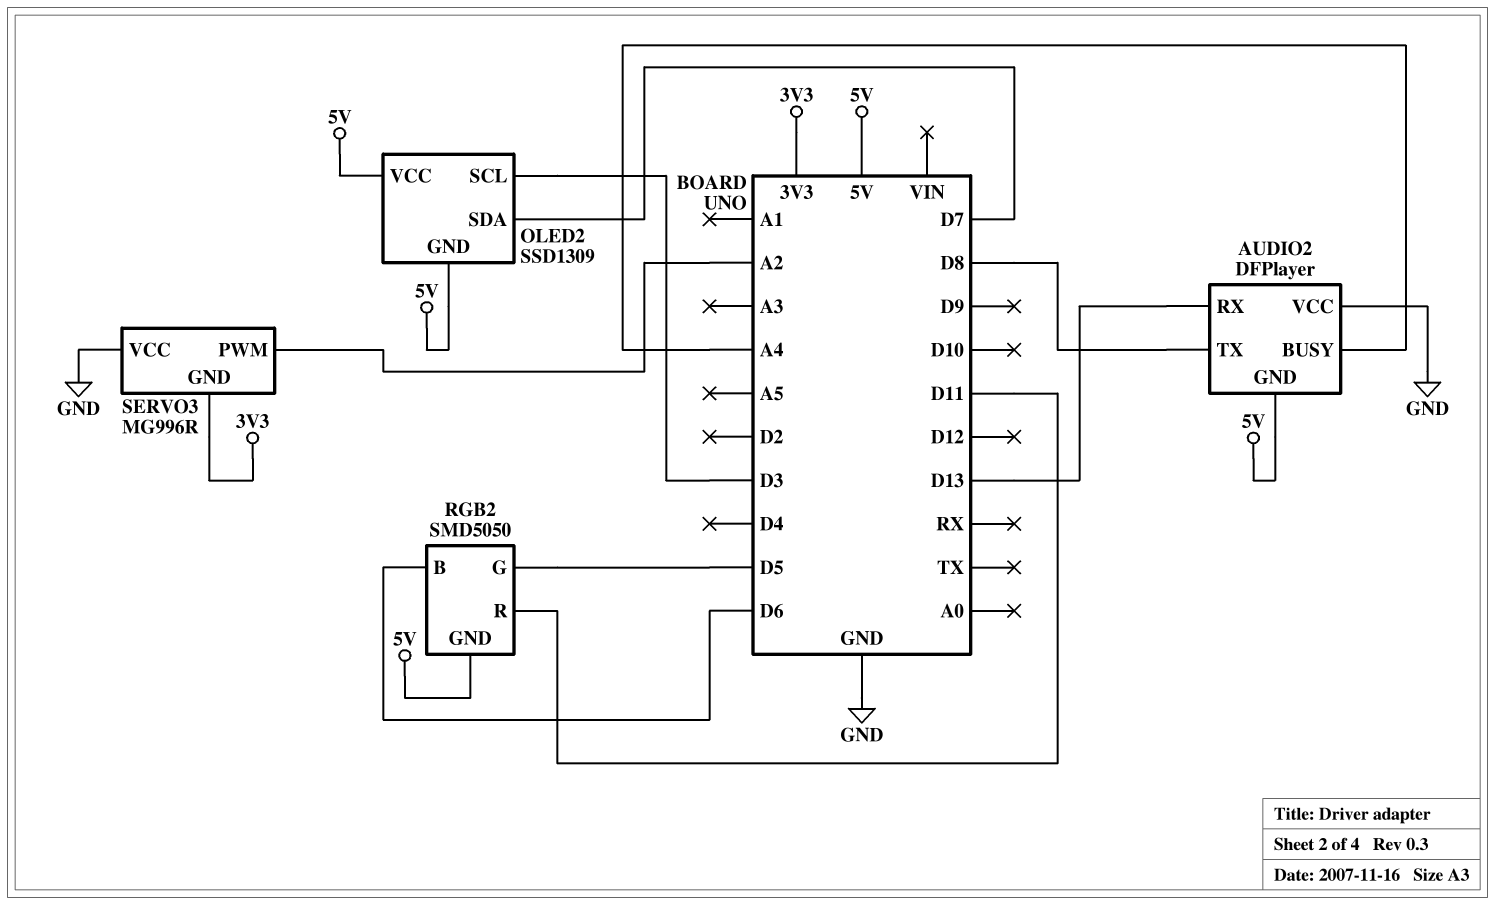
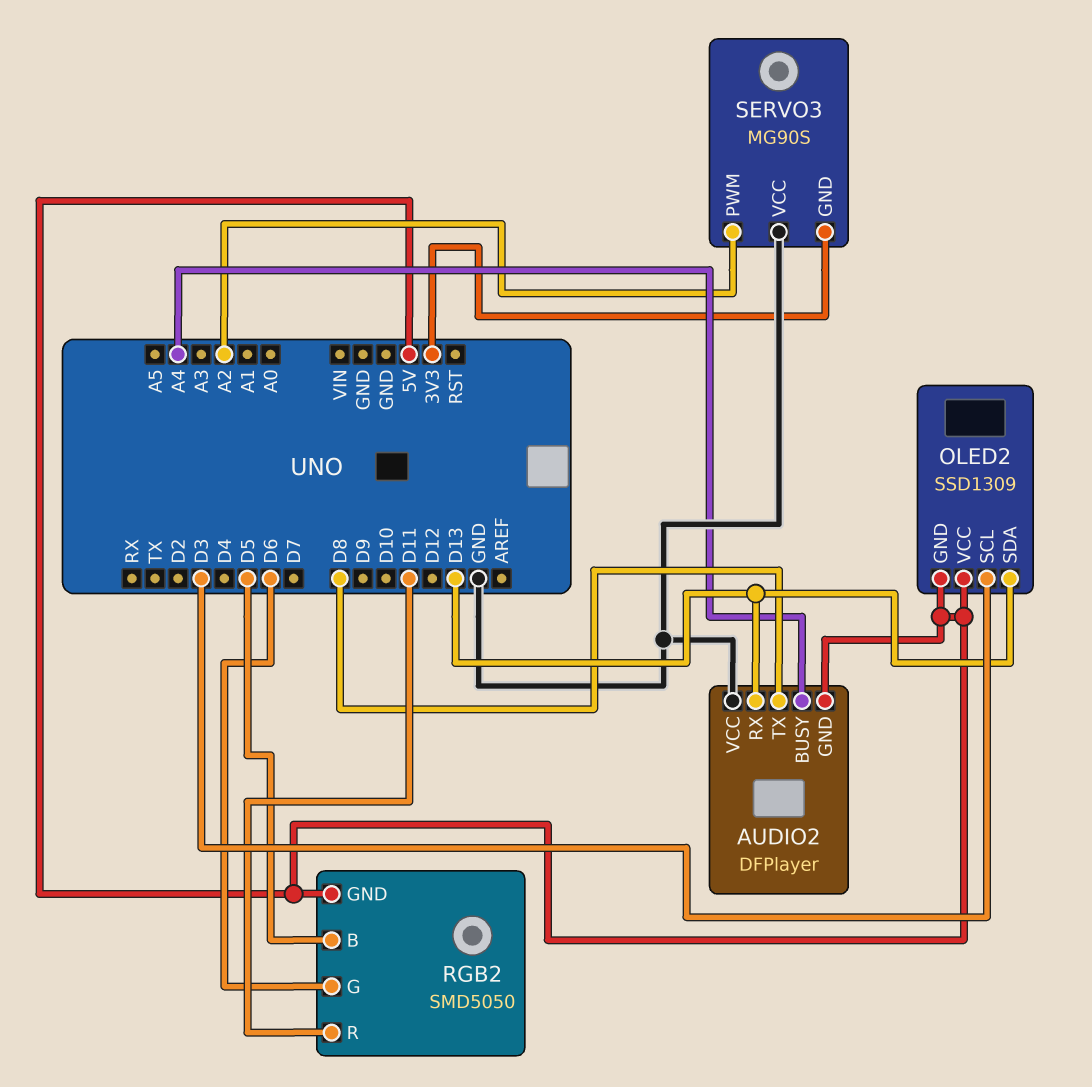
OLED2 pin SDA: D7 -> D13
RGB2 pin B: D6 -> D5
RGB2 pin G: D5 -> D6
SERVO3: MG996R -> MG90S

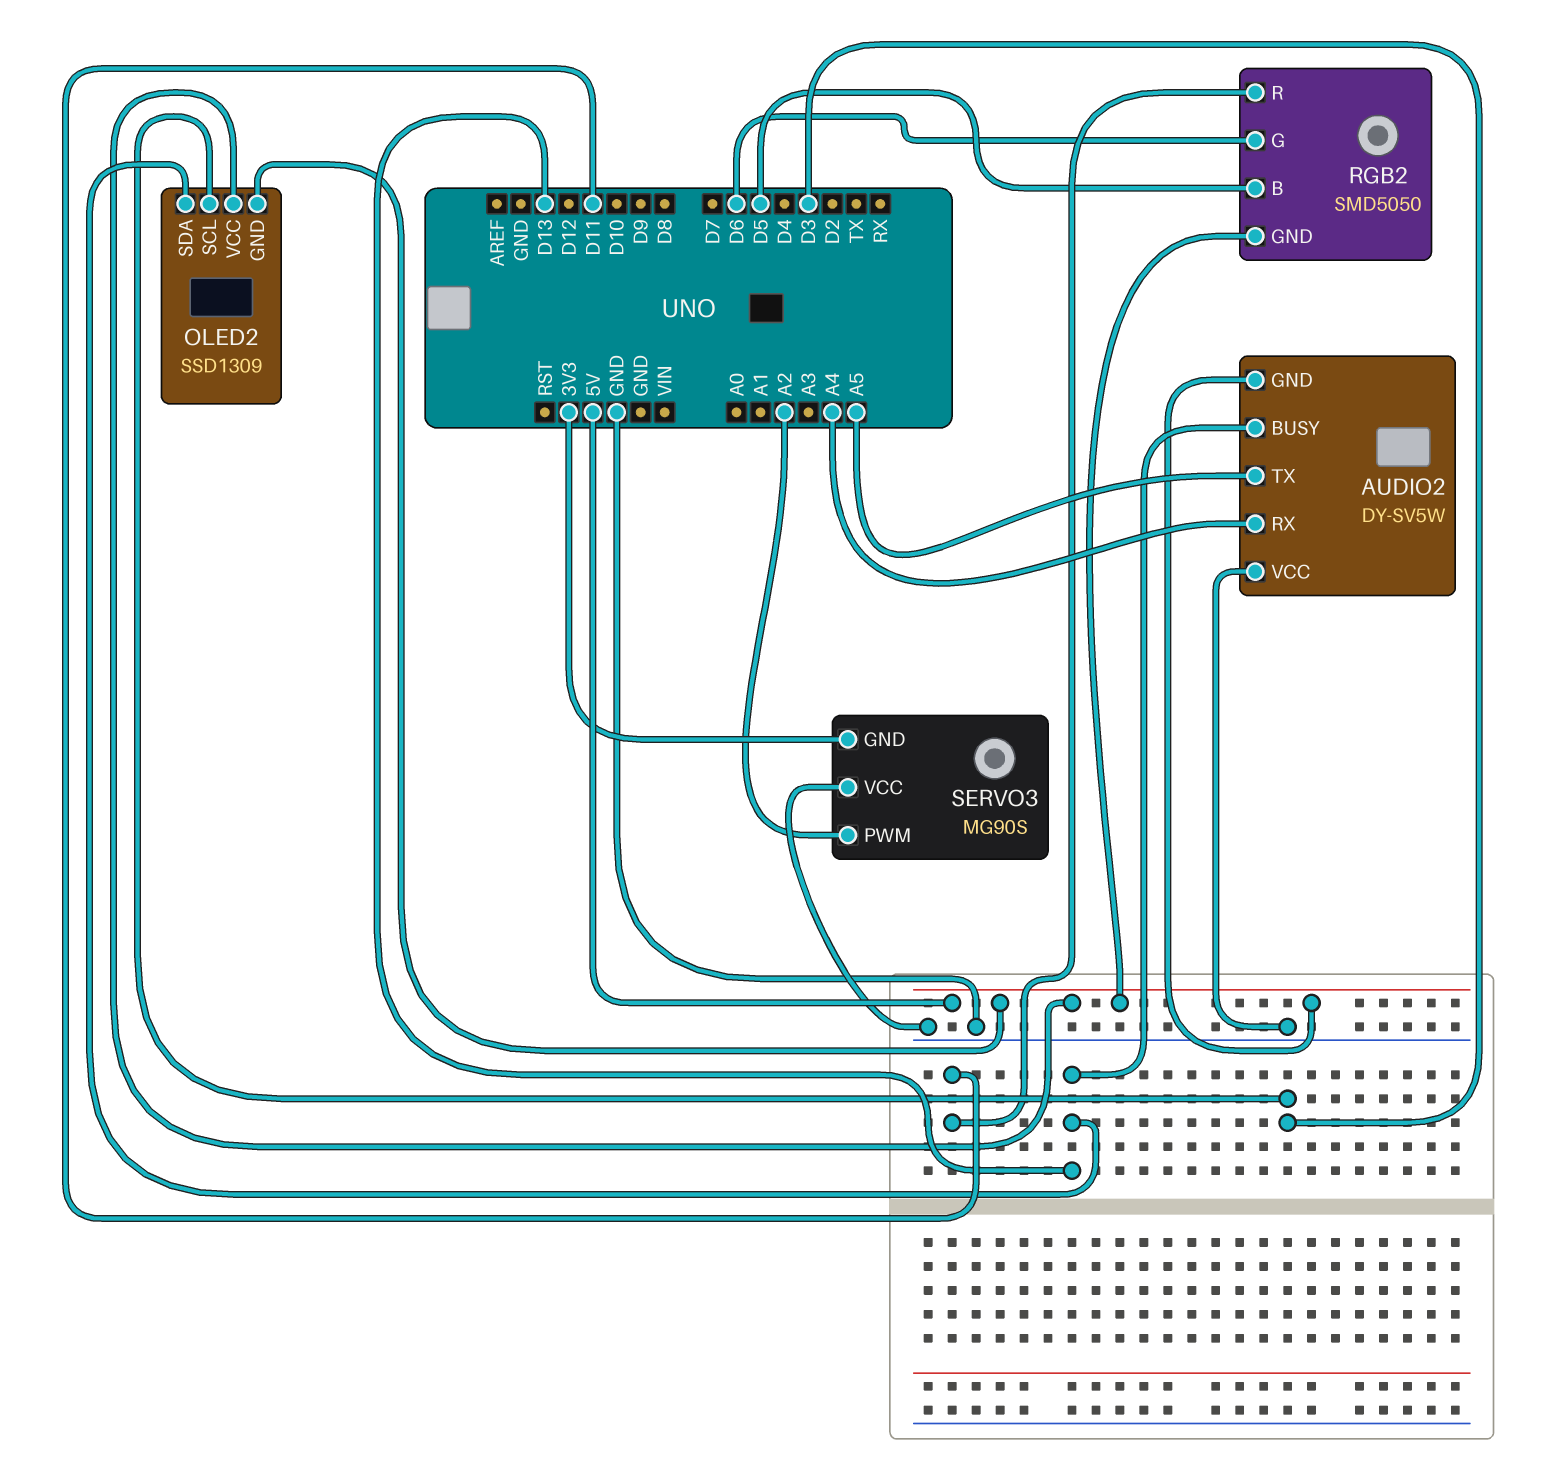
AUDIO2: DFPlayer -> DY-SV5W
AUDIO2 pin BUSY: A4 -> D13
AUDIO2 pin RX: D13 -> A4
AUDIO2 pin TX: D8 -> A5

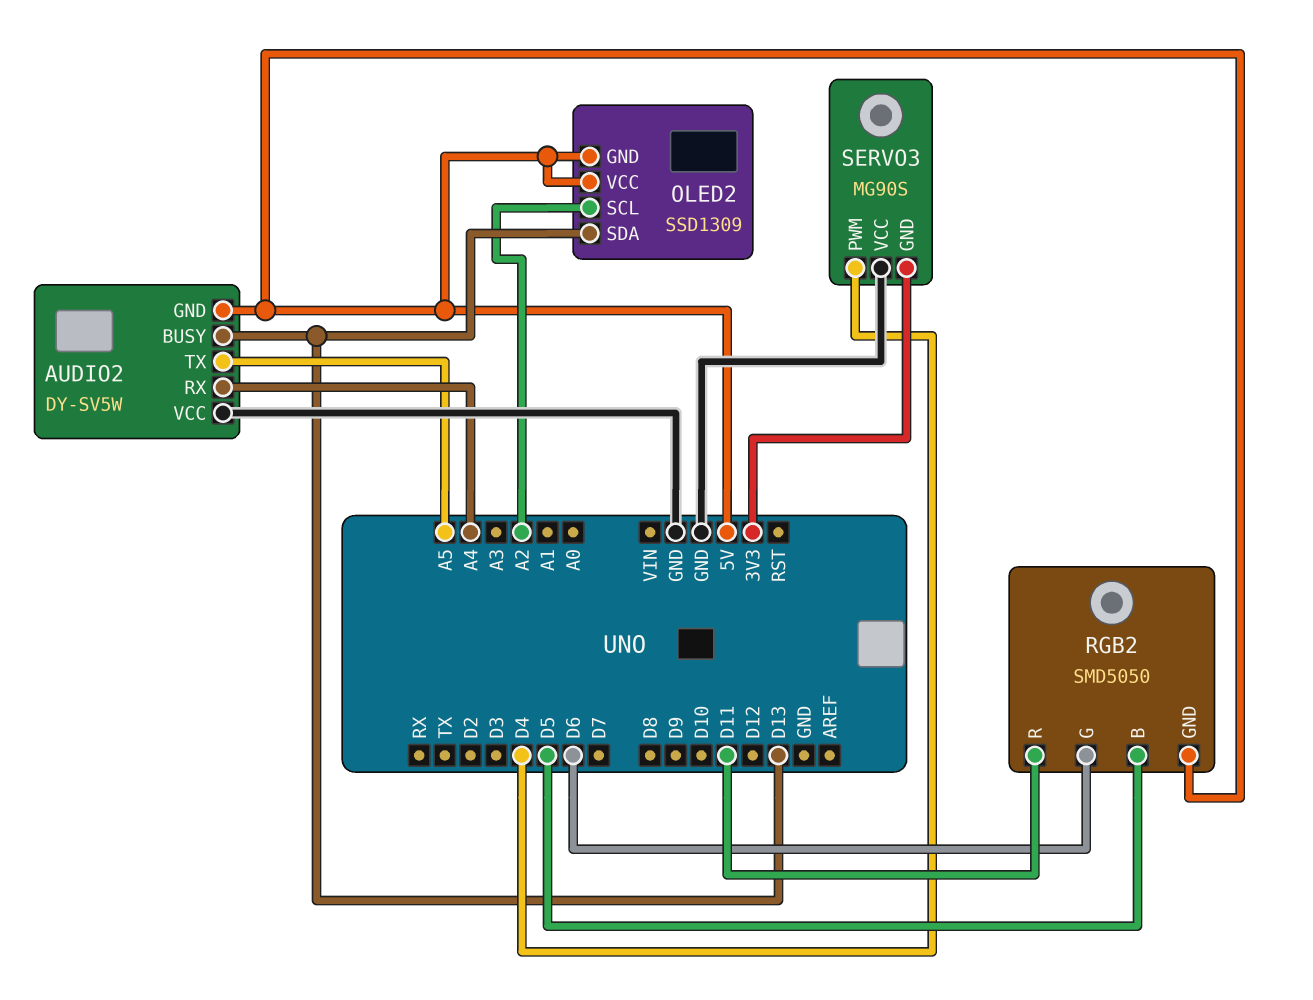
OLED2 pin SCL: D3 -> A2
SERVO3 pin PWM: A2 -> D4

